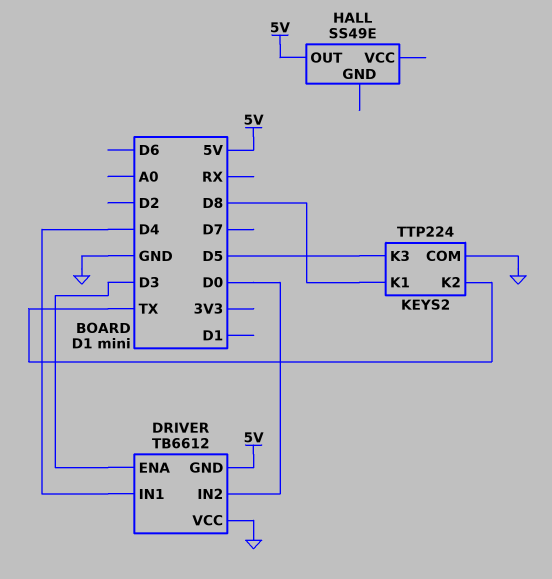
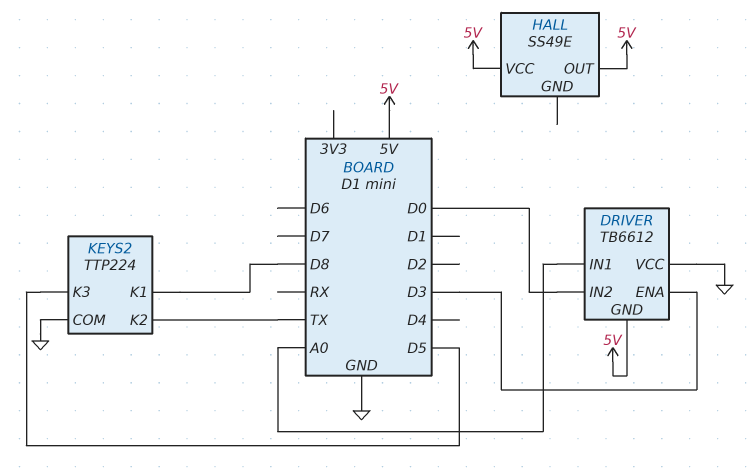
DRIVER pin IN1: D4 -> A0
HALL pin VCC: none -> 5V

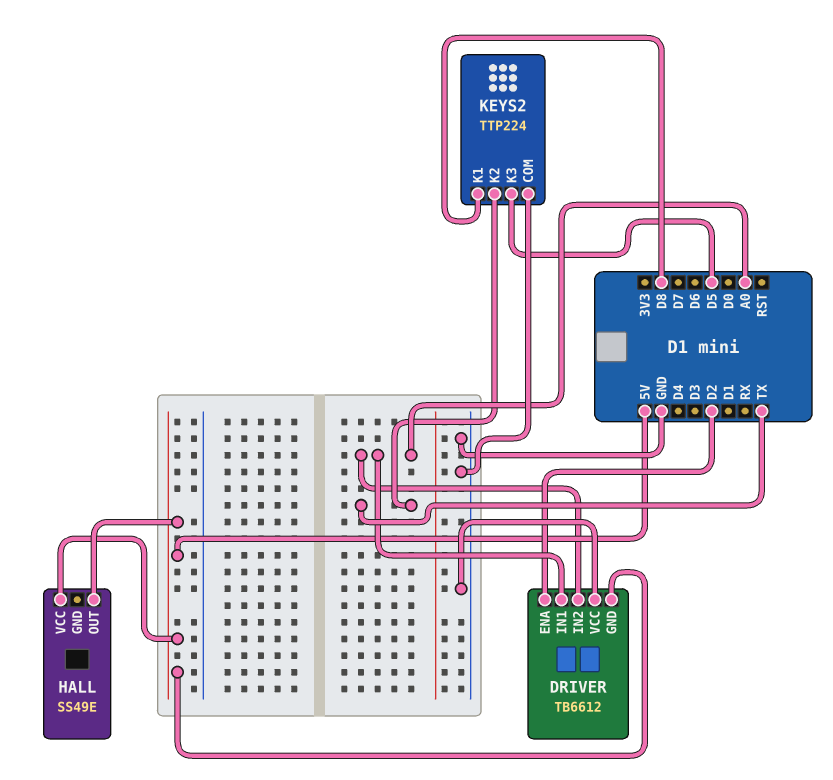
DRIVER pin ENA: D3 -> D2
DRIVER pin IN2: D0 -> A0

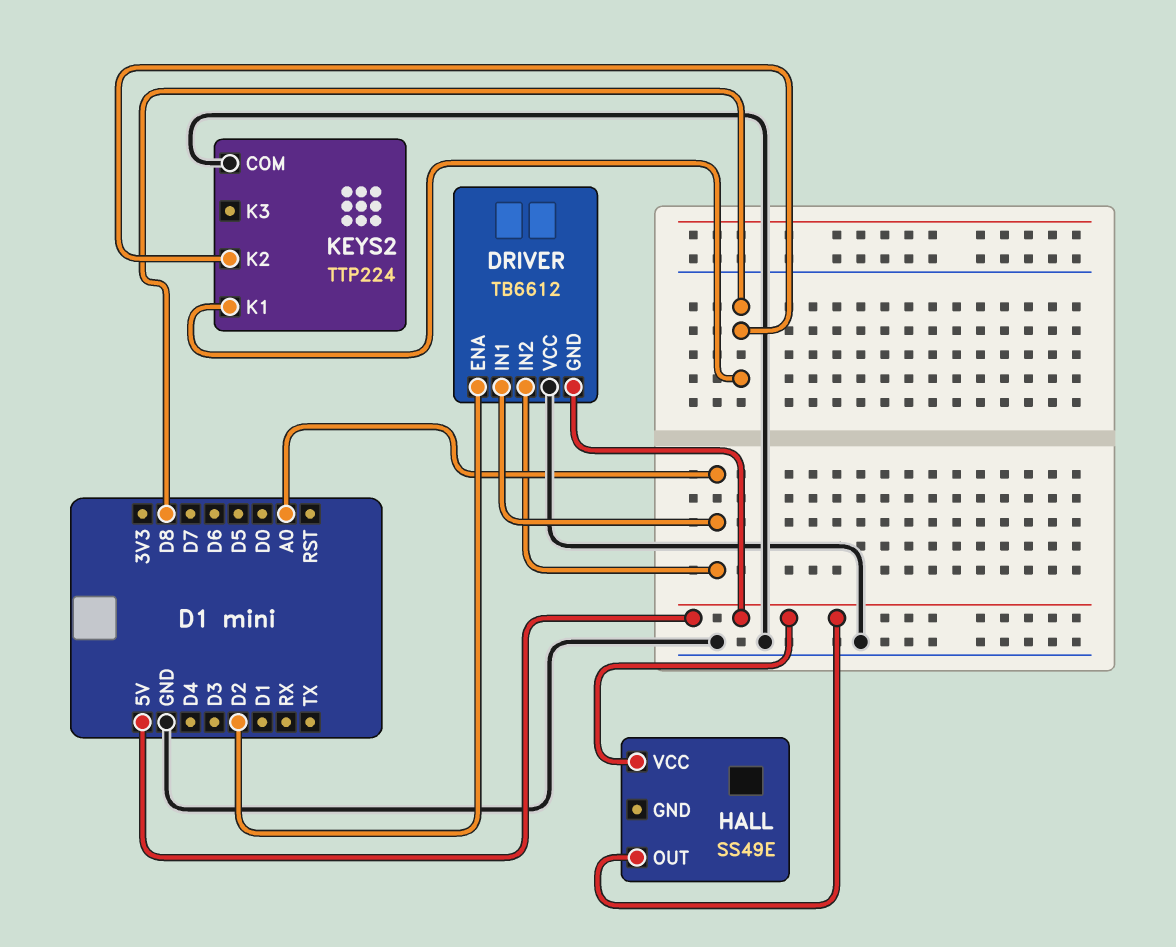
KEYS2 pin K2: TX -> D8
KEYS2 pin K3: D5 -> none

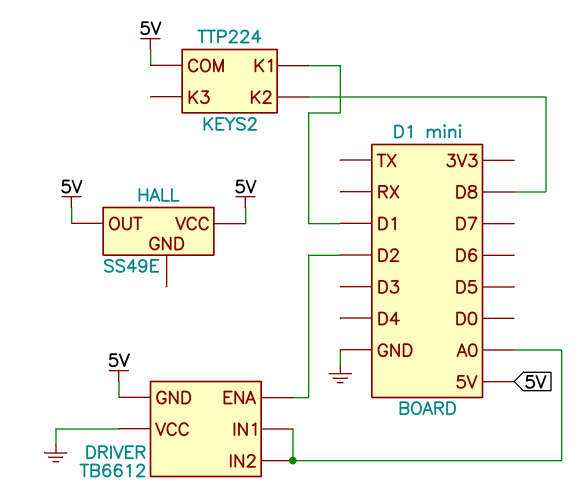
KEYS2 pin COM: GND -> 5V
KEYS2 pin K1: D8 -> D1

